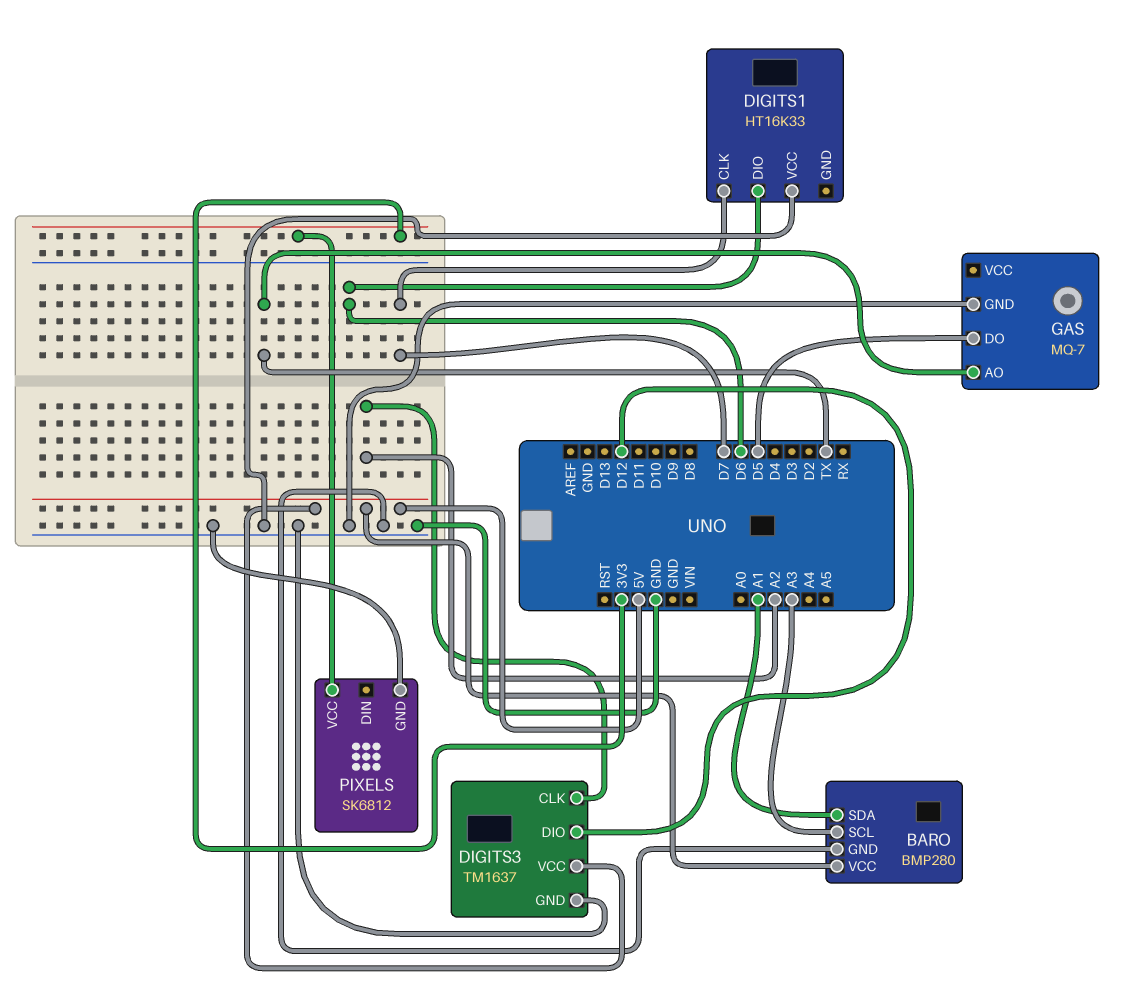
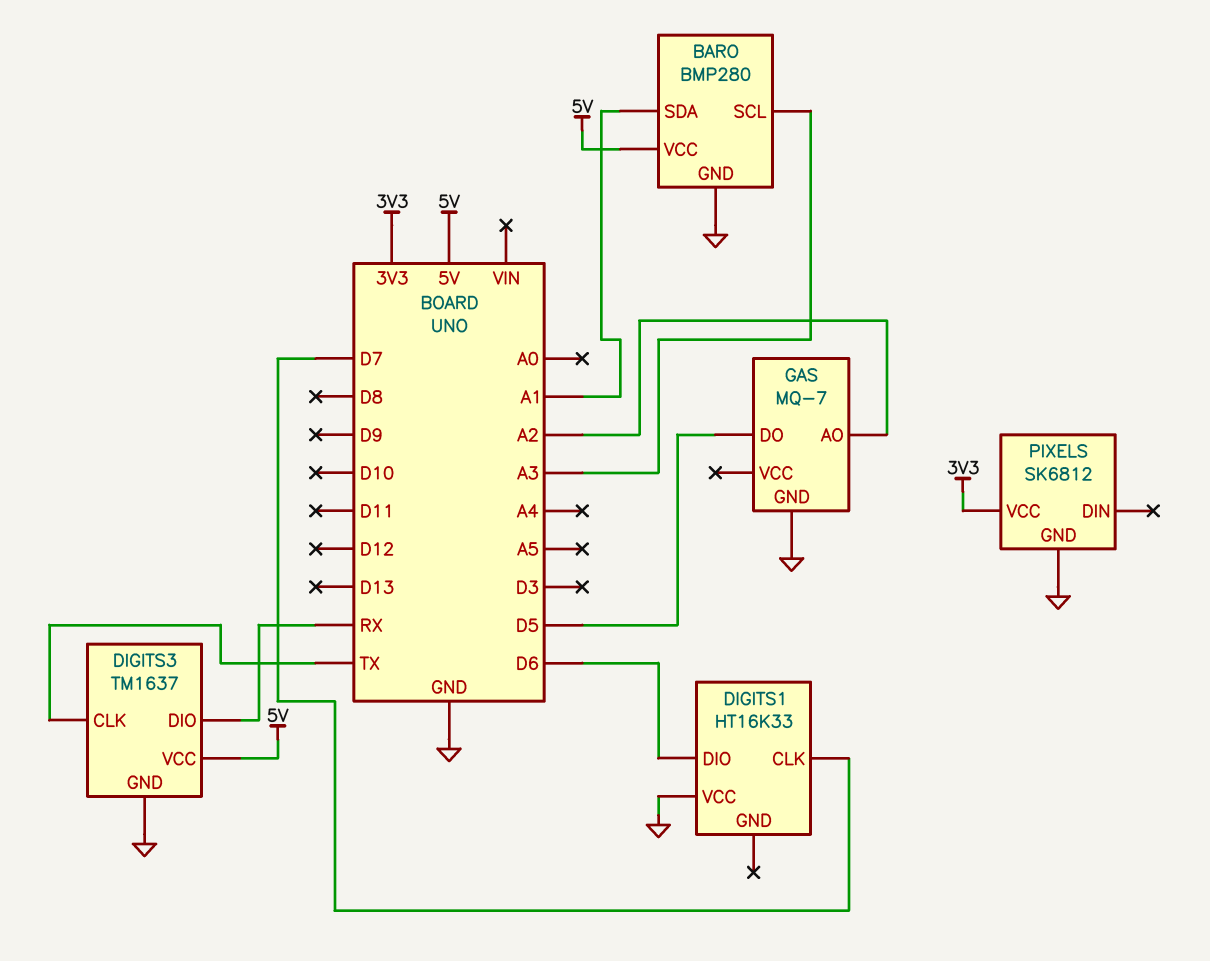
DIGITS3 pin CLK: A2 -> TX
DIGITS3 pin DIO: D12 -> RX
GAS pin AO: TX -> A2

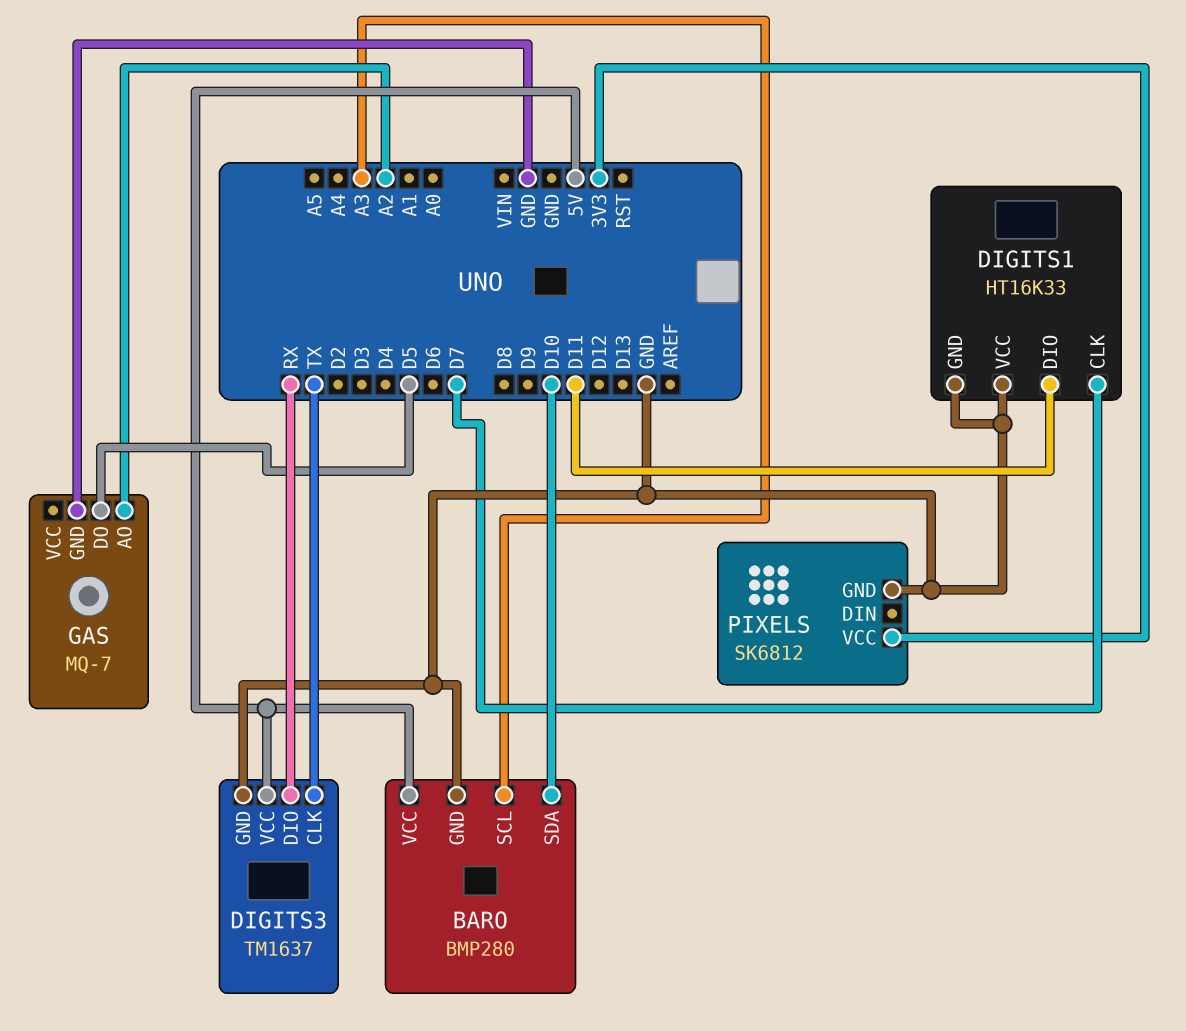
BARO pin SDA: A1 -> D10
DIGITS1 pin DIO: D6 -> D11
DIGITS1 pin GND: none -> GND

